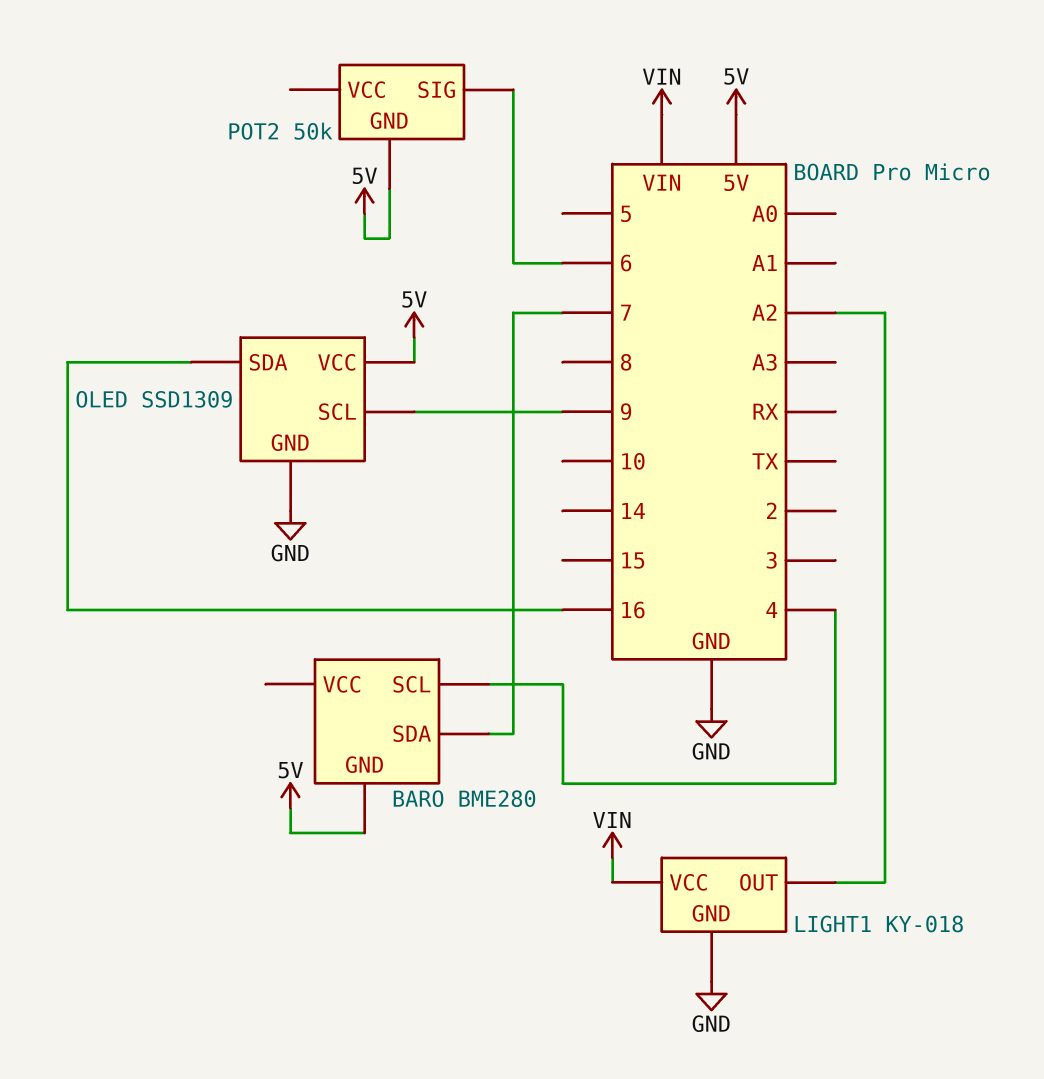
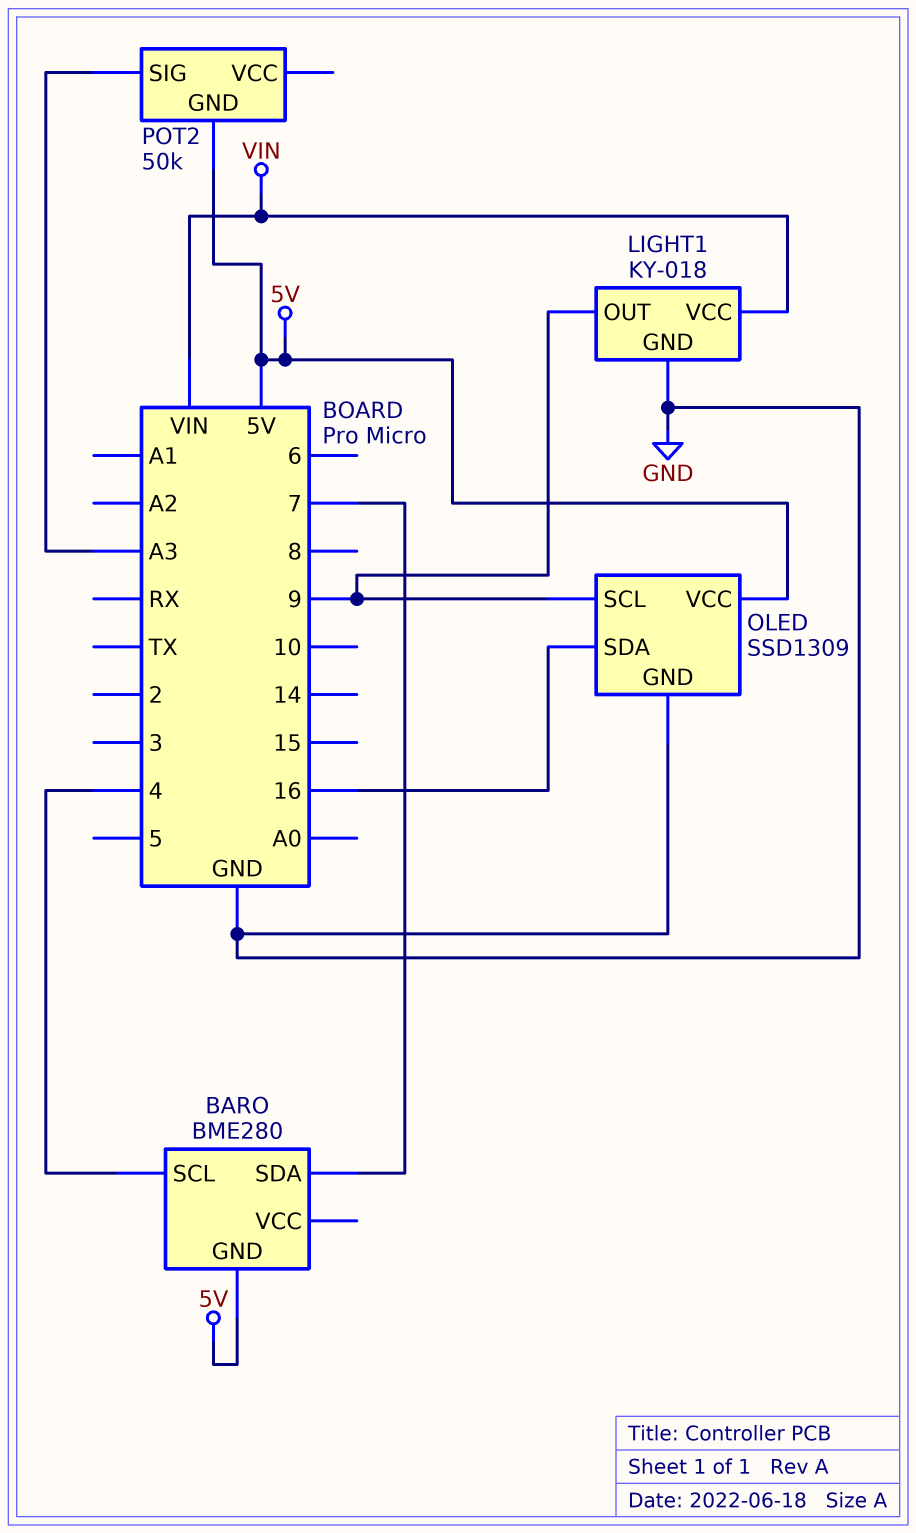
LIGHT1 pin OUT: A2 -> 9
POT2 pin SIG: 6 -> A3

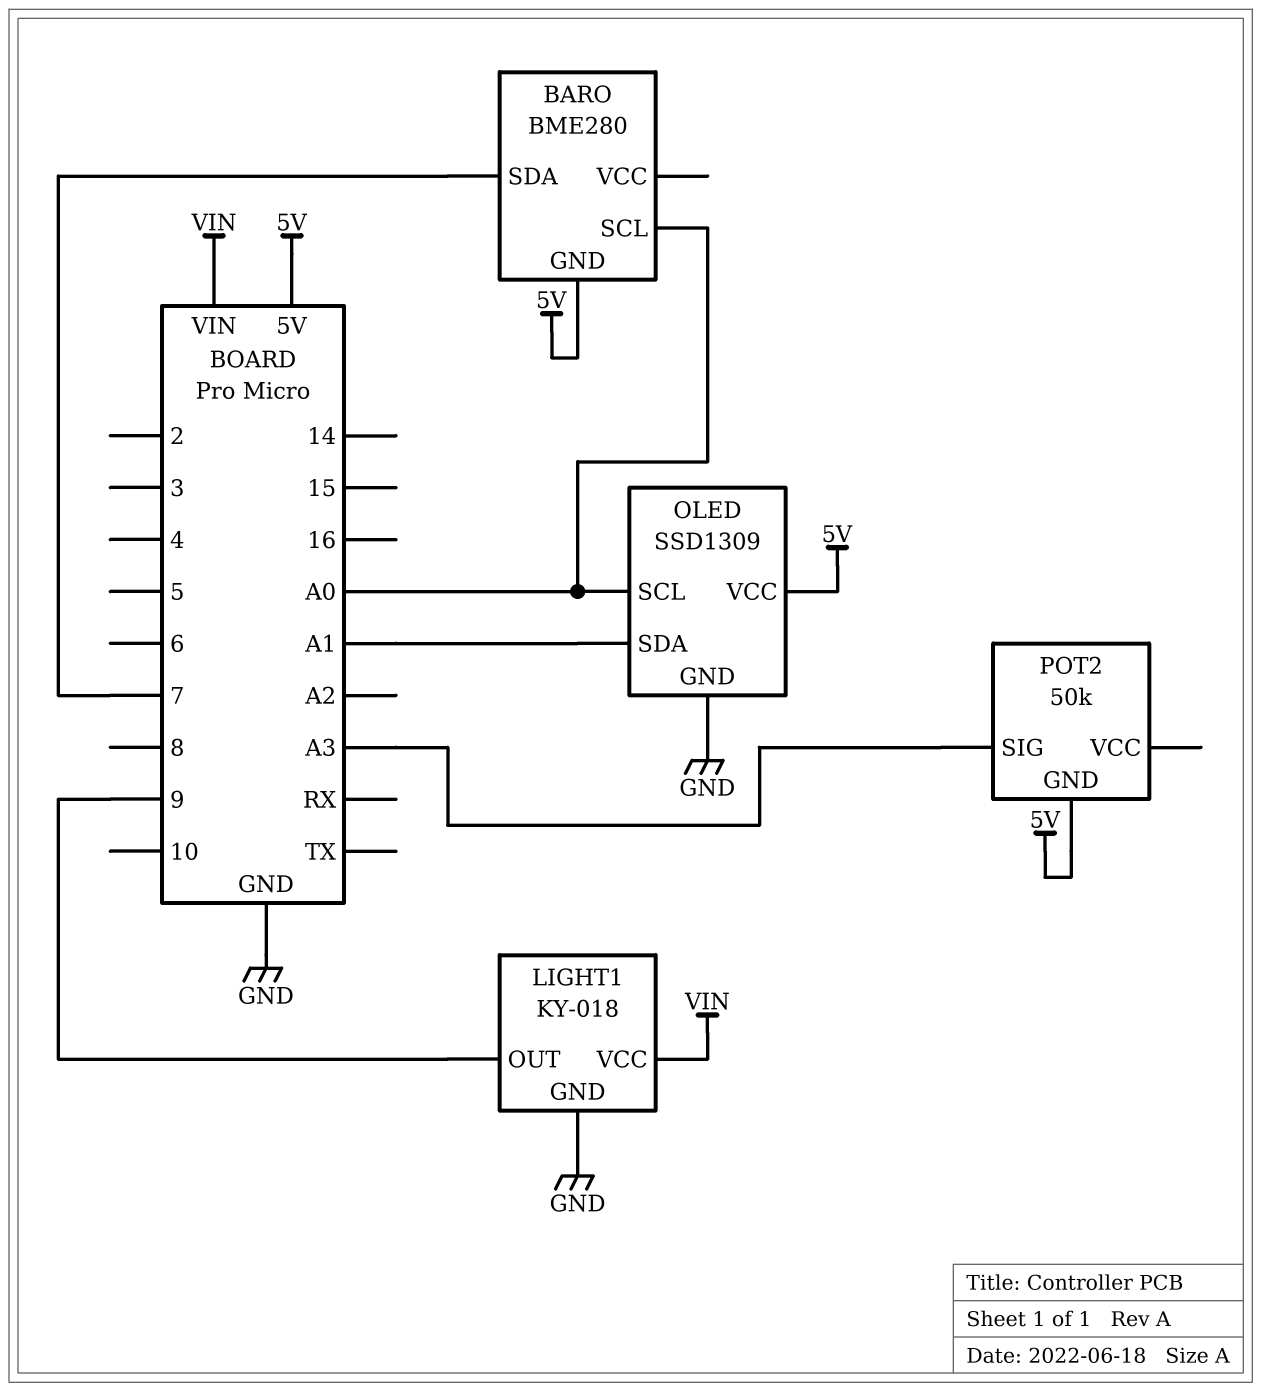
BARO pin SCL: 4 -> A0
OLED pin SCL: 9 -> A0
OLED pin SDA: 16 -> A1

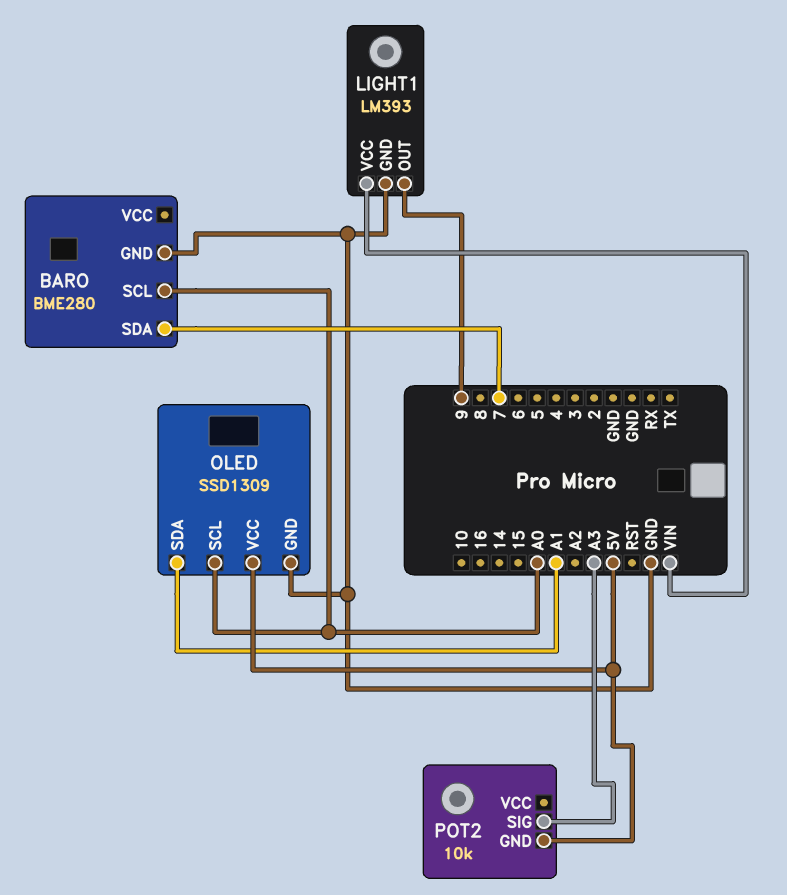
BARO pin GND: 5V -> GND
LIGHT1: KY-018 -> LM393
POT2: 50k -> 10k

